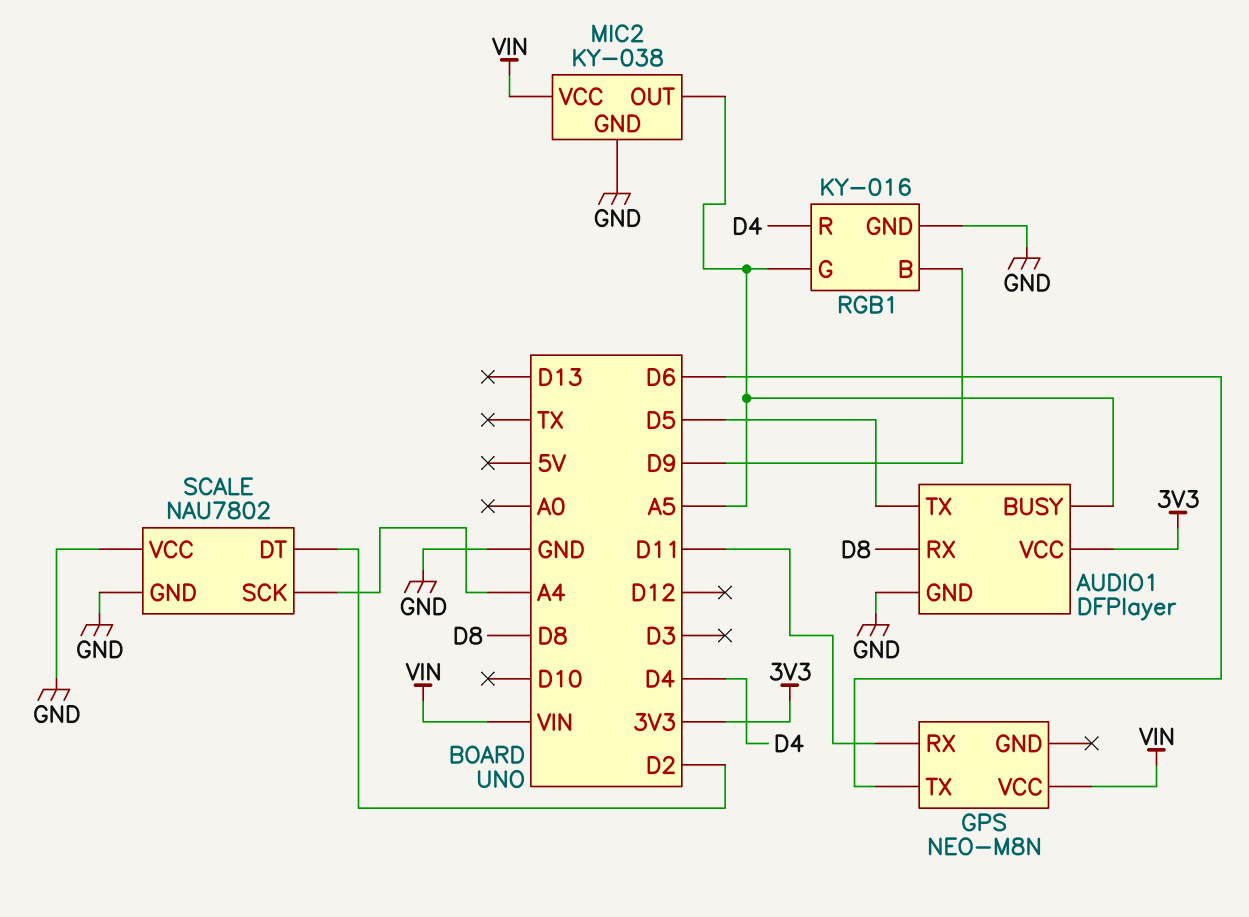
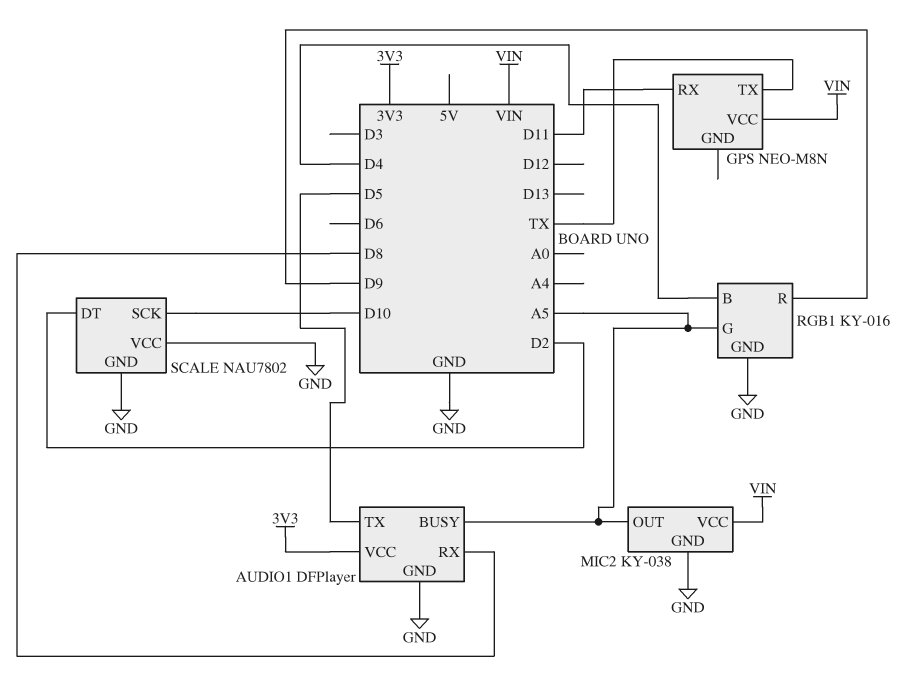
GPS pin TX: D6 -> TX
RGB1 pin B: D9 -> D4
RGB1 pin R: D4 -> D9
SCALE pin SCK: A4 -> D10

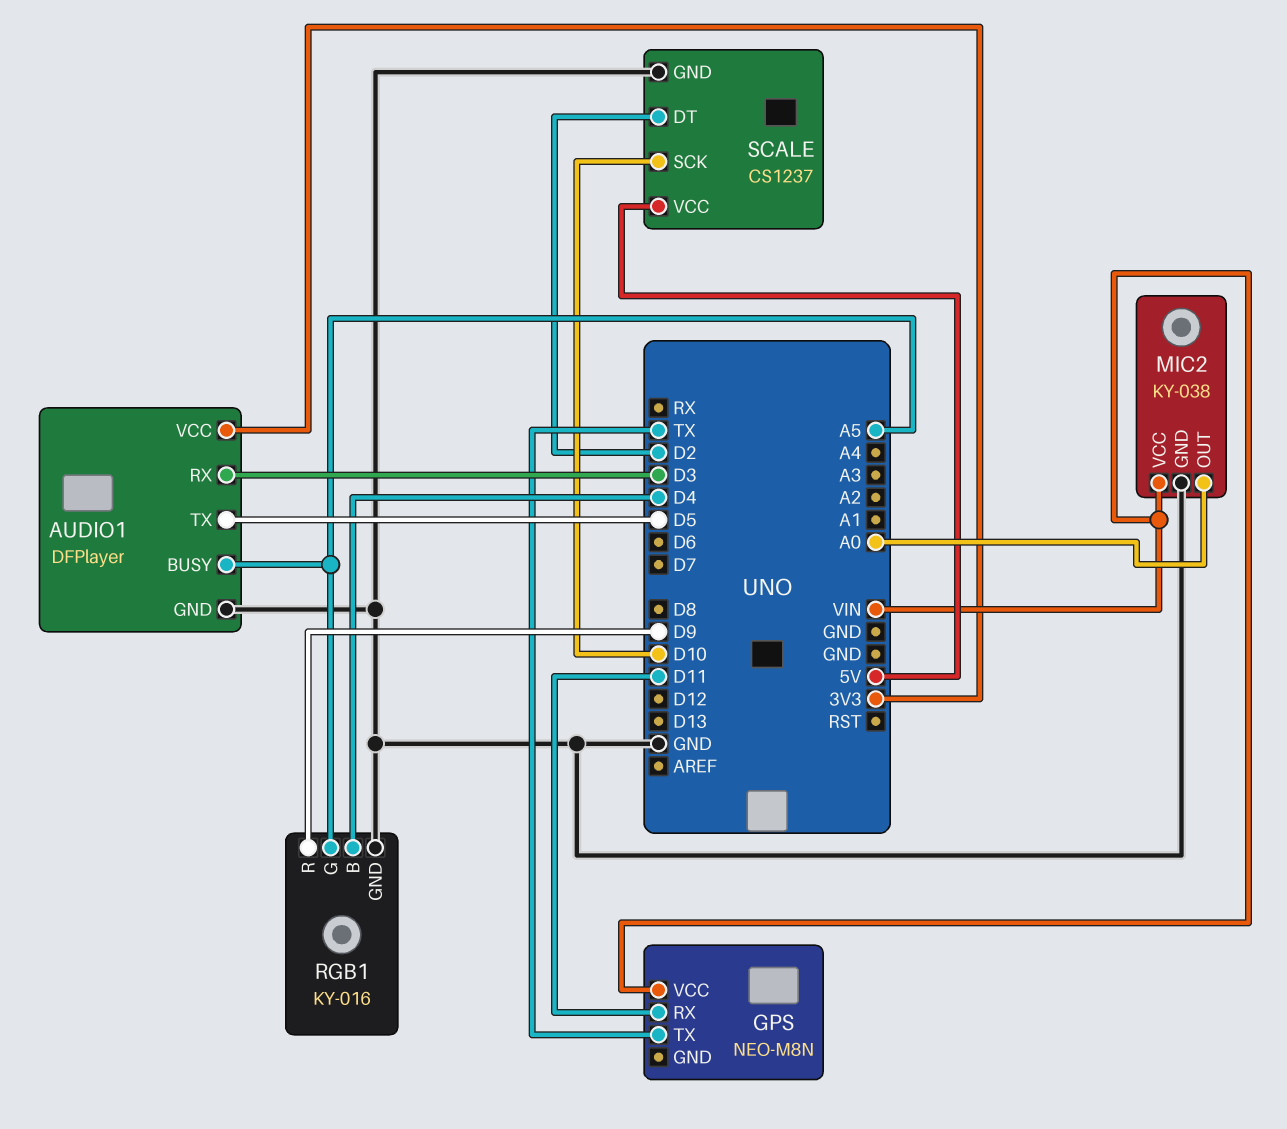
AUDIO1 pin RX: D8 -> D3
MIC2 pin OUT: A5 -> A0
SCALE: NAU7802 -> CS1237
SCALE pin VCC: GND -> 5V

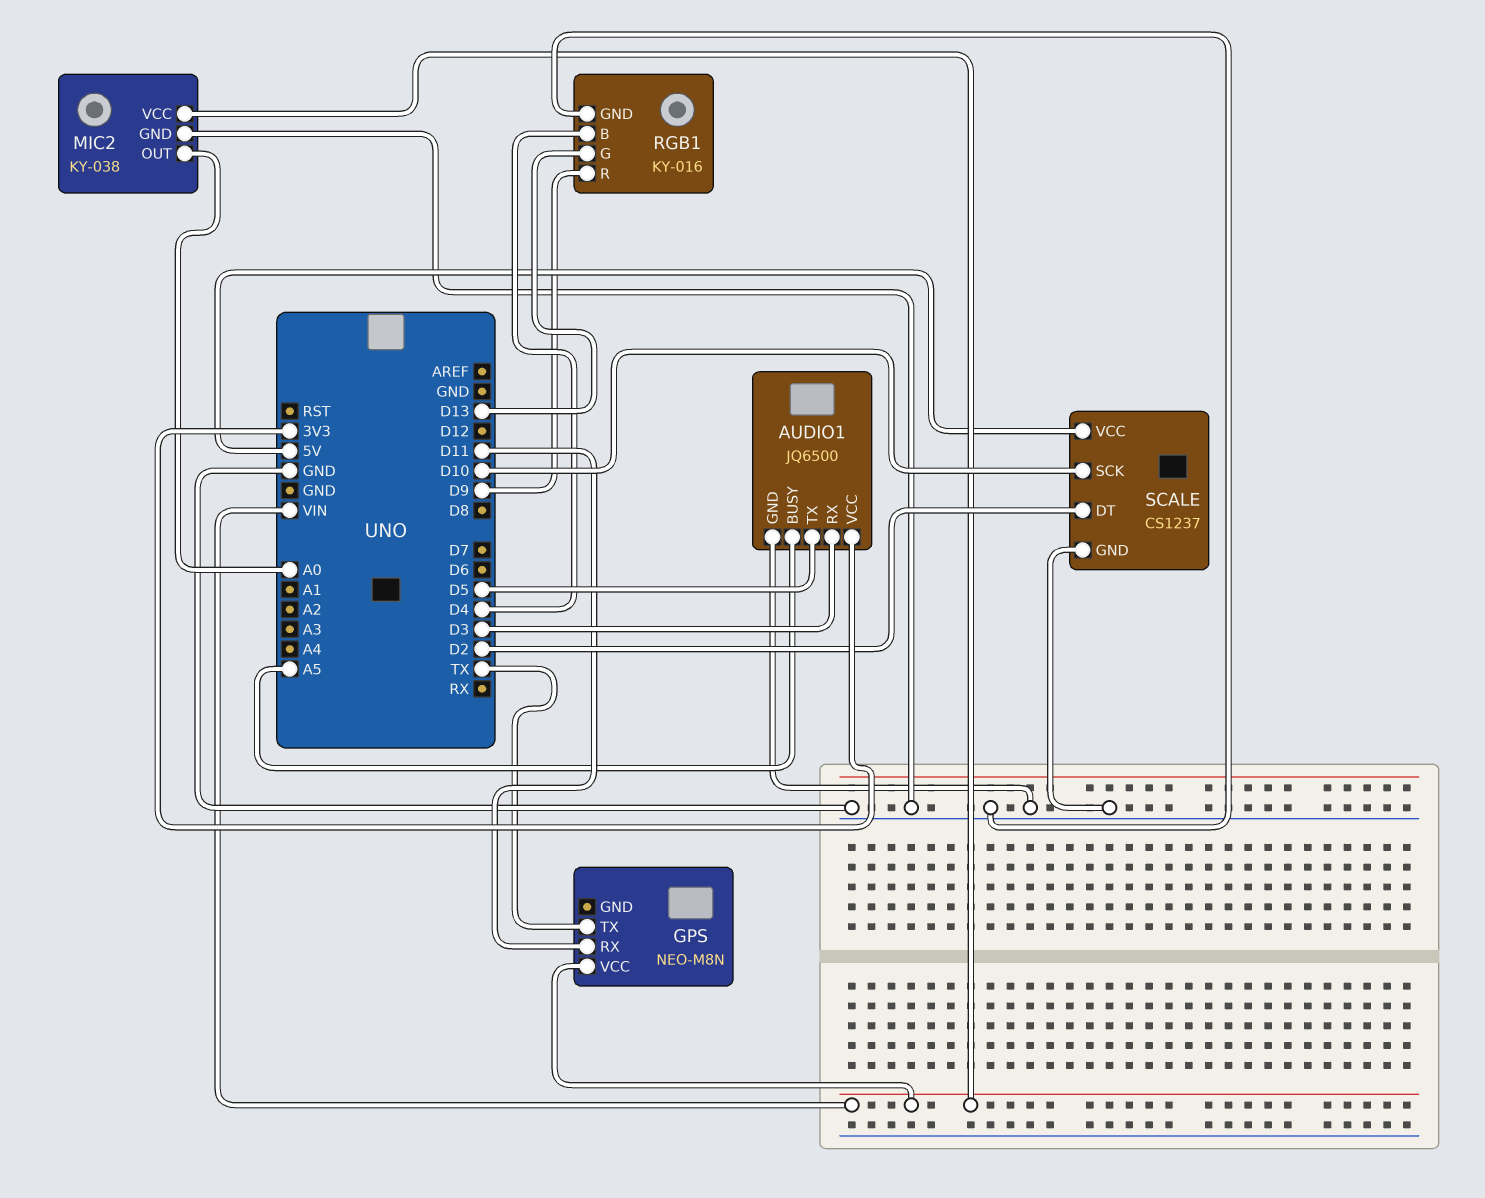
AUDIO1: DFPlayer -> JQ6500
RGB1 pin G: A5 -> D13

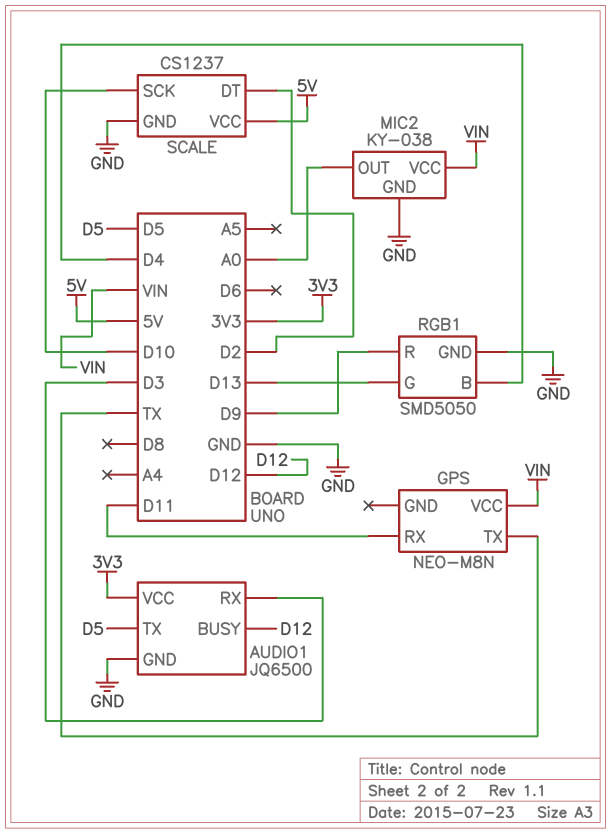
AUDIO1 pin BUSY: A5 -> D12
RGB1: KY-016 -> SMD5050

